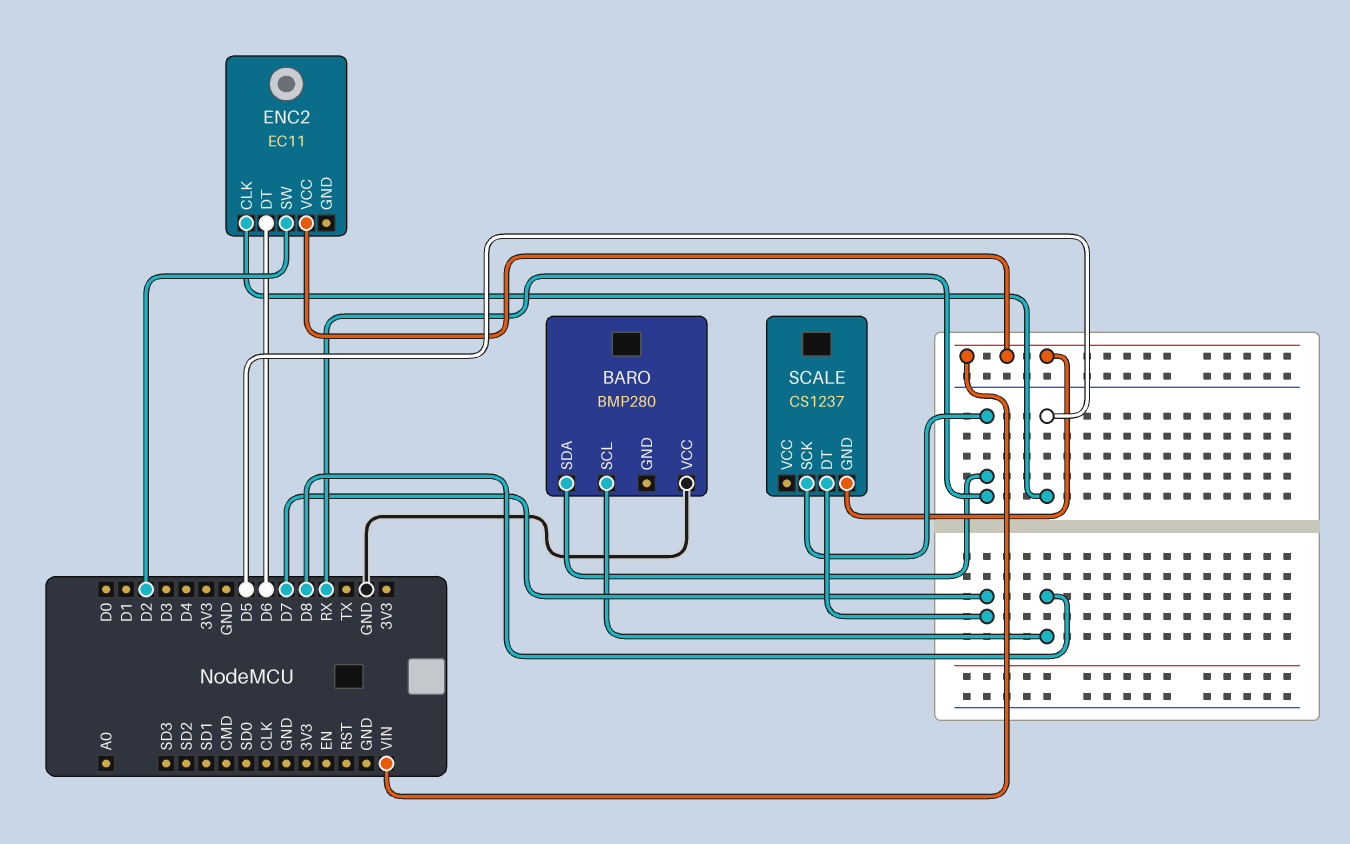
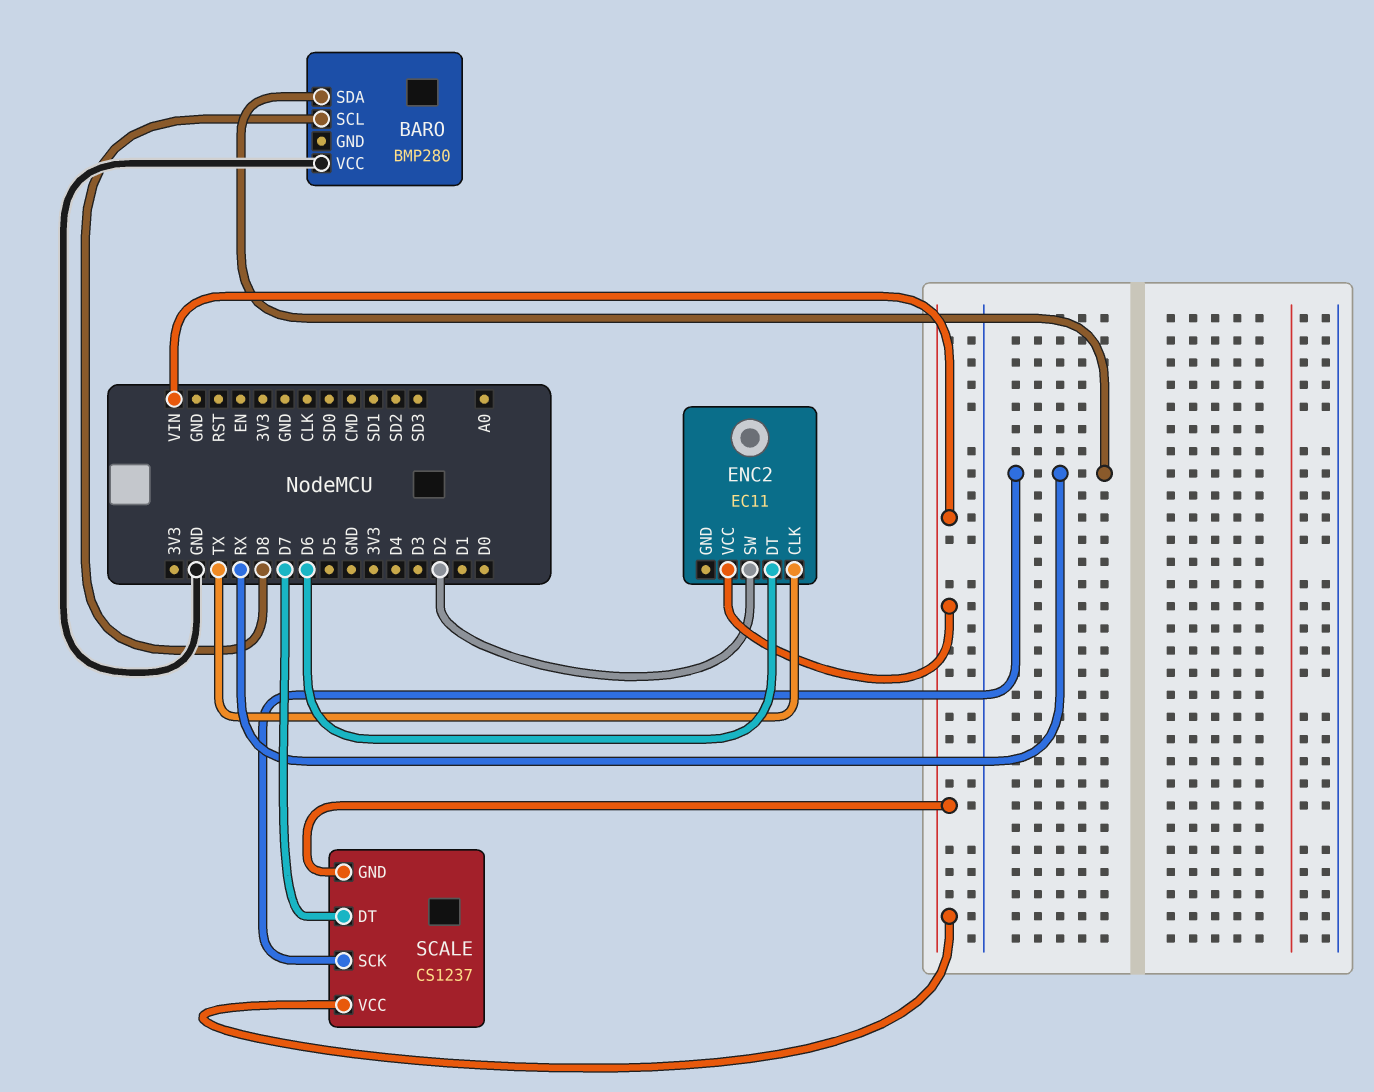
ENC2 pin CLK: D5 -> TX
SCALE pin VCC: none -> VIN

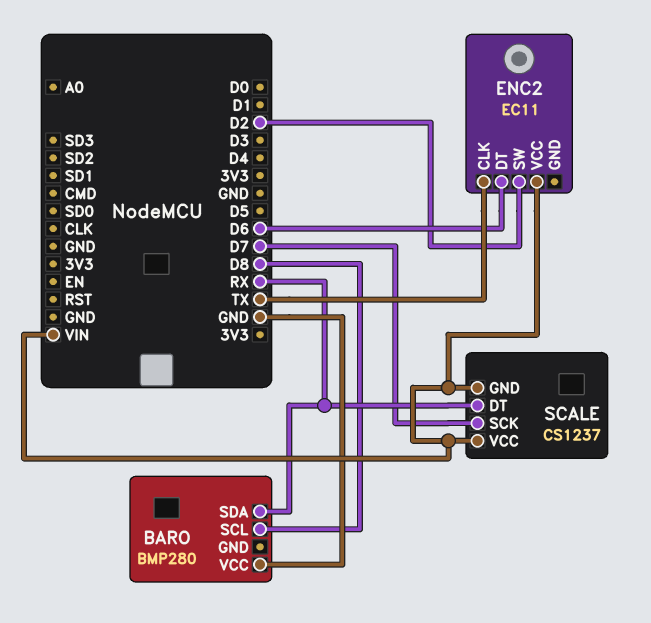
SCALE pin DT: D7 -> RX
SCALE pin SCK: RX -> D7

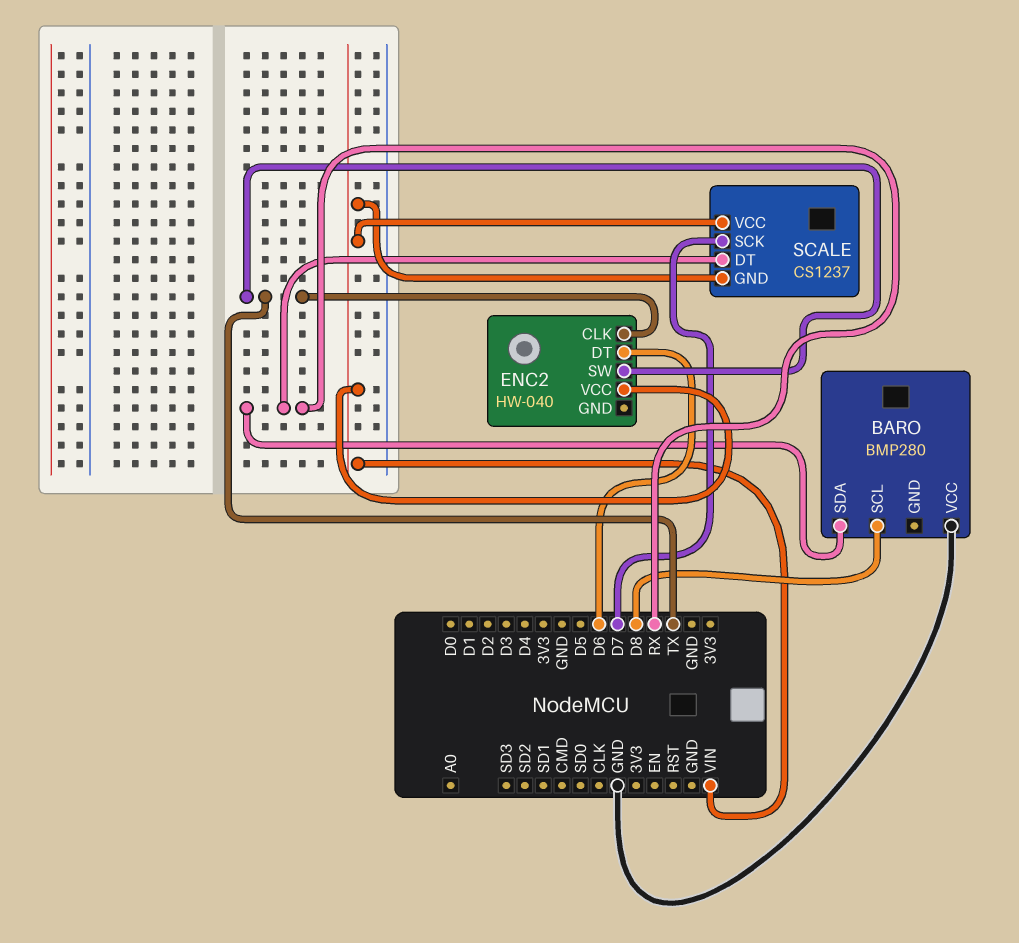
ENC2: EC11 -> HW-040
ENC2 pin SW: D2 -> TX

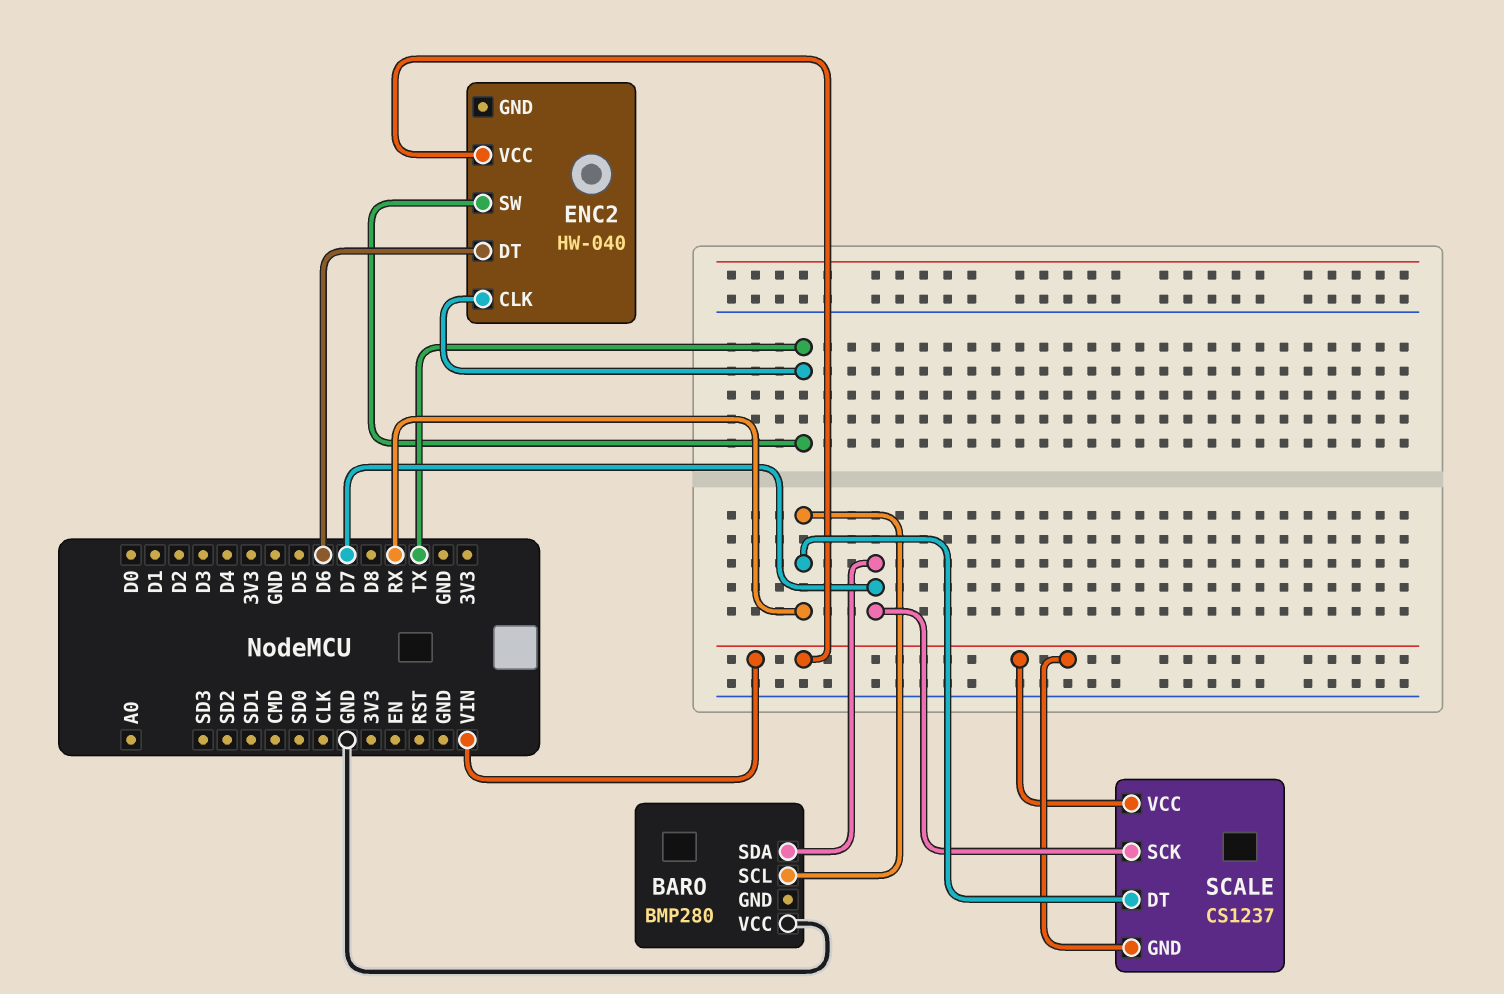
BARO pin SCL: D8 -> RX
BARO pin SDA: RX -> D7

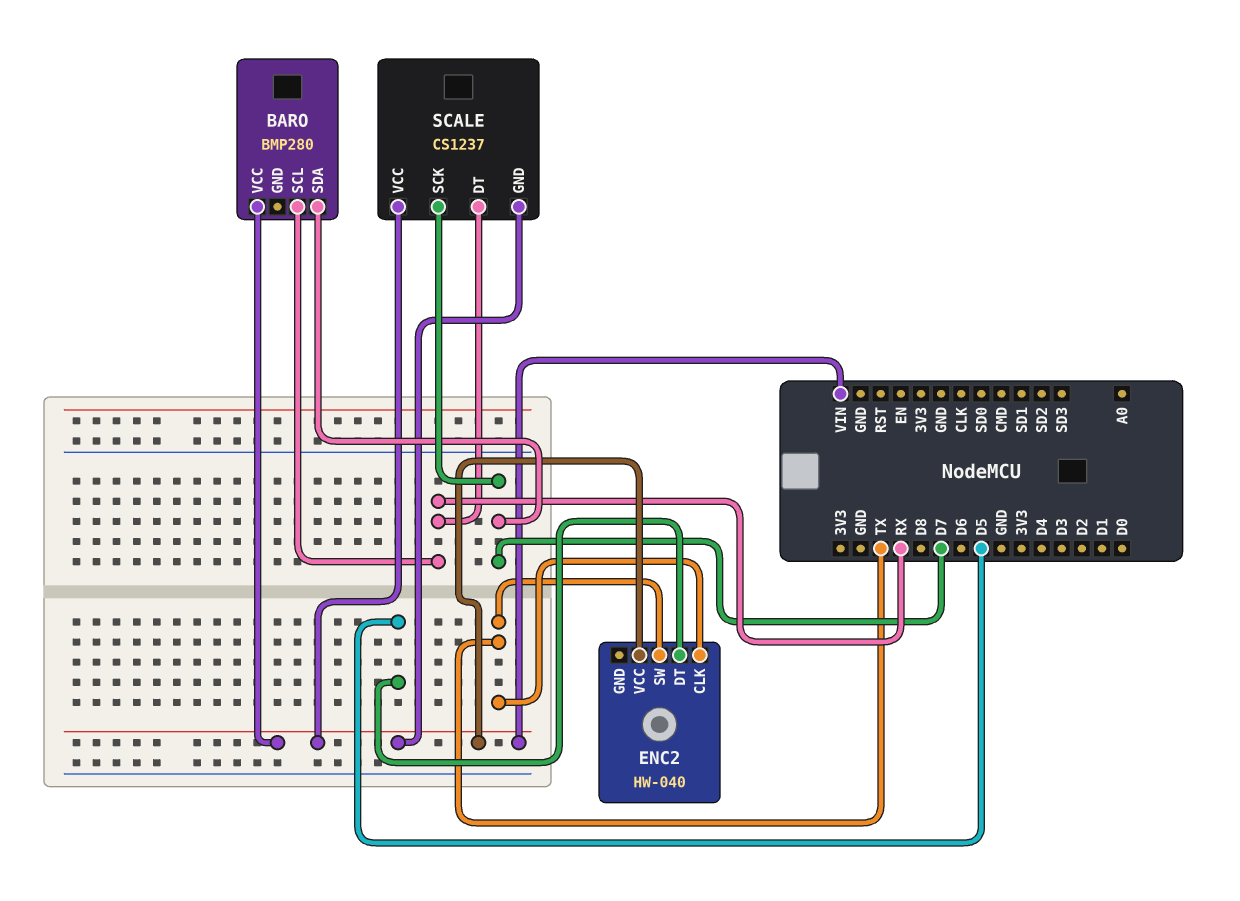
BARO pin VCC: GND -> VIN
ENC2 pin DT: D6 -> D5

